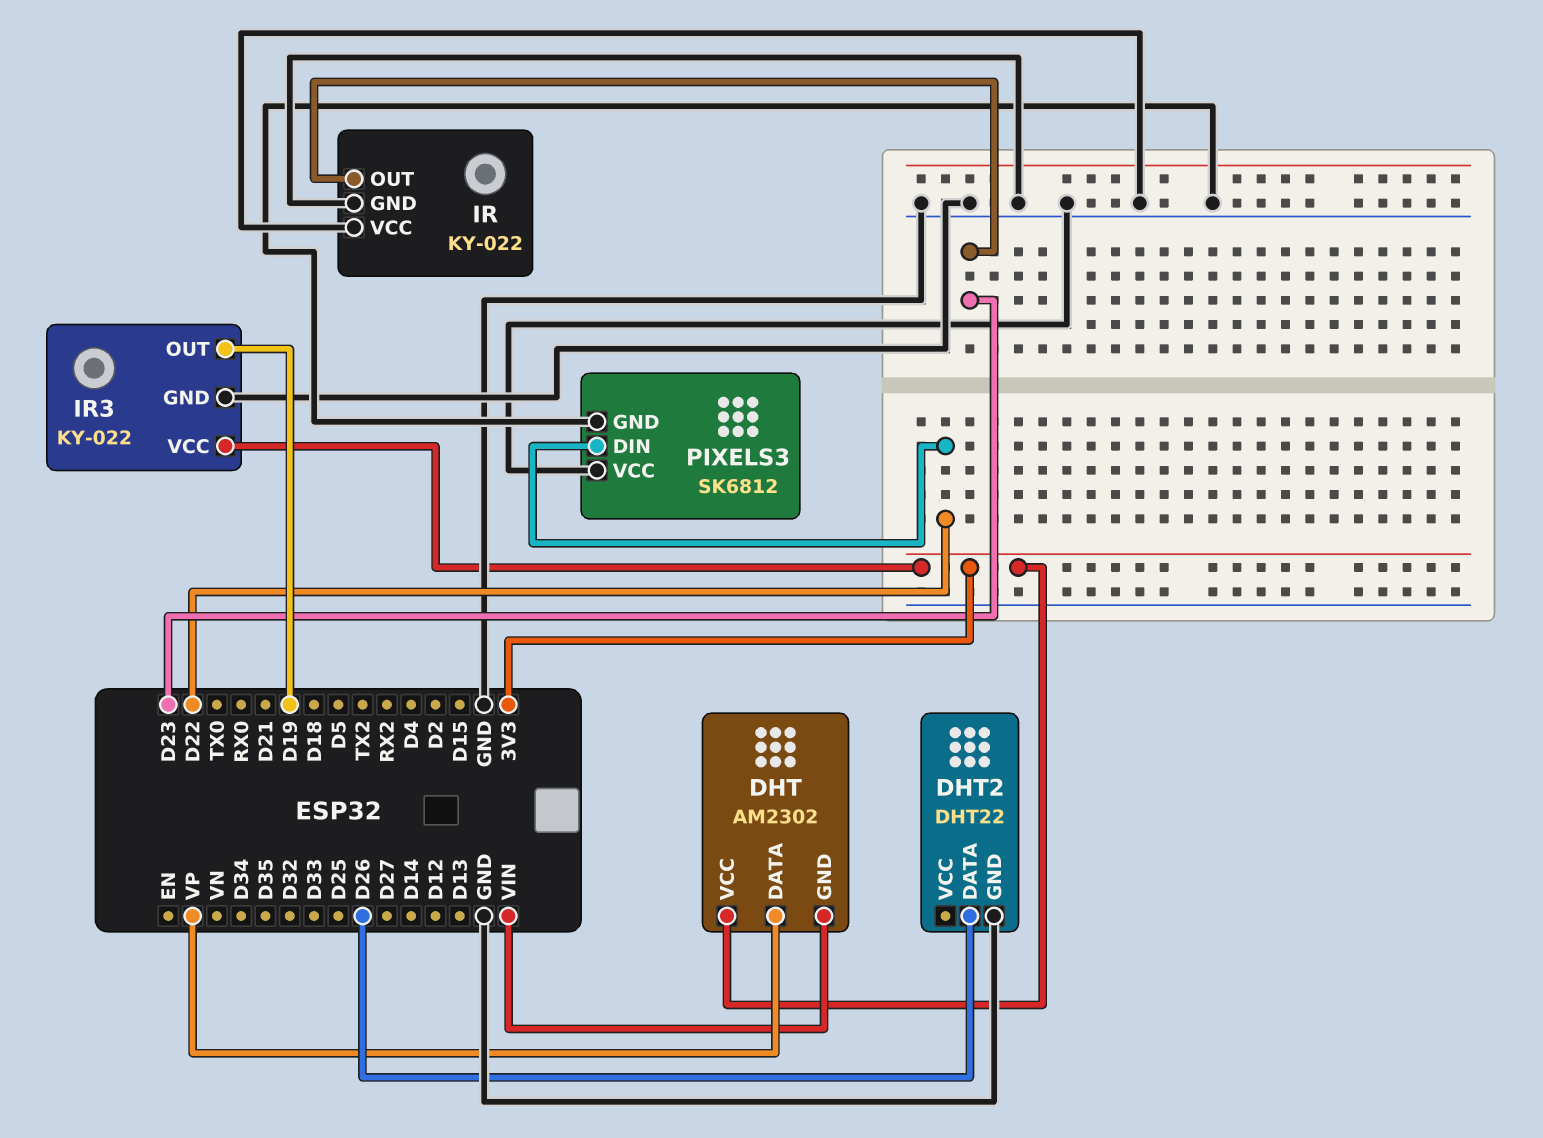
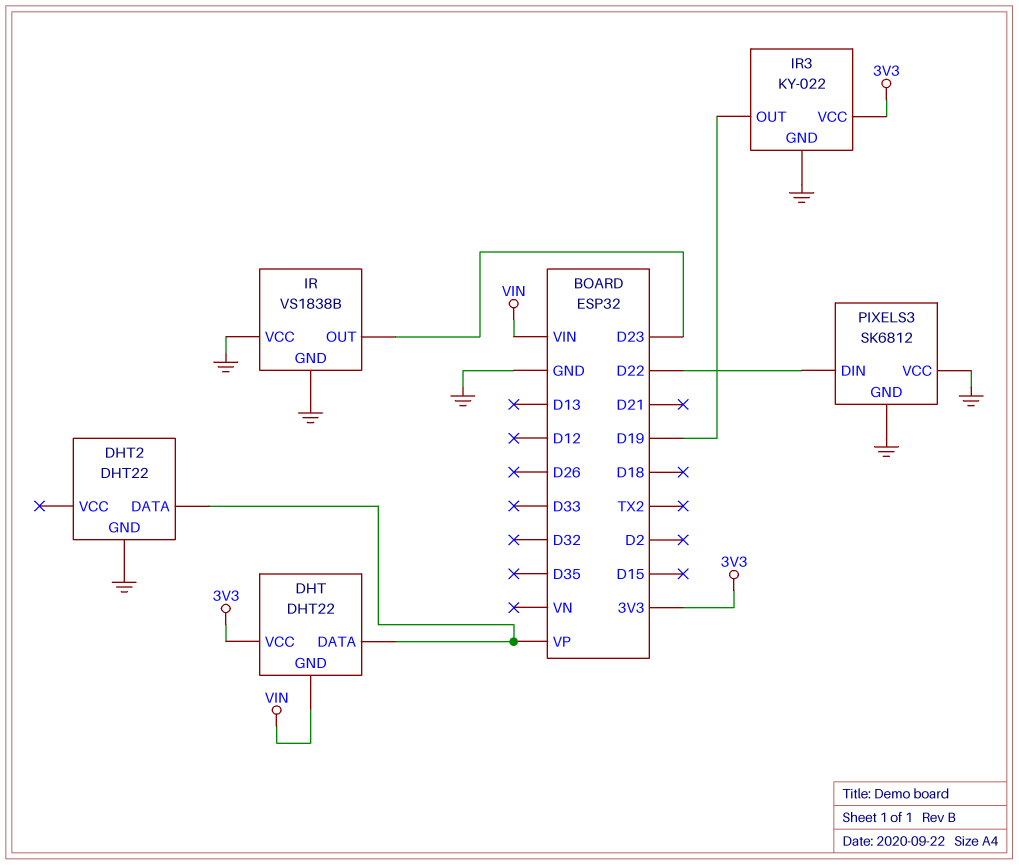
DHT: AM2302 -> DHT22
DHT2 pin DATA: D26 -> VP
IR: KY-022 -> VS1838B

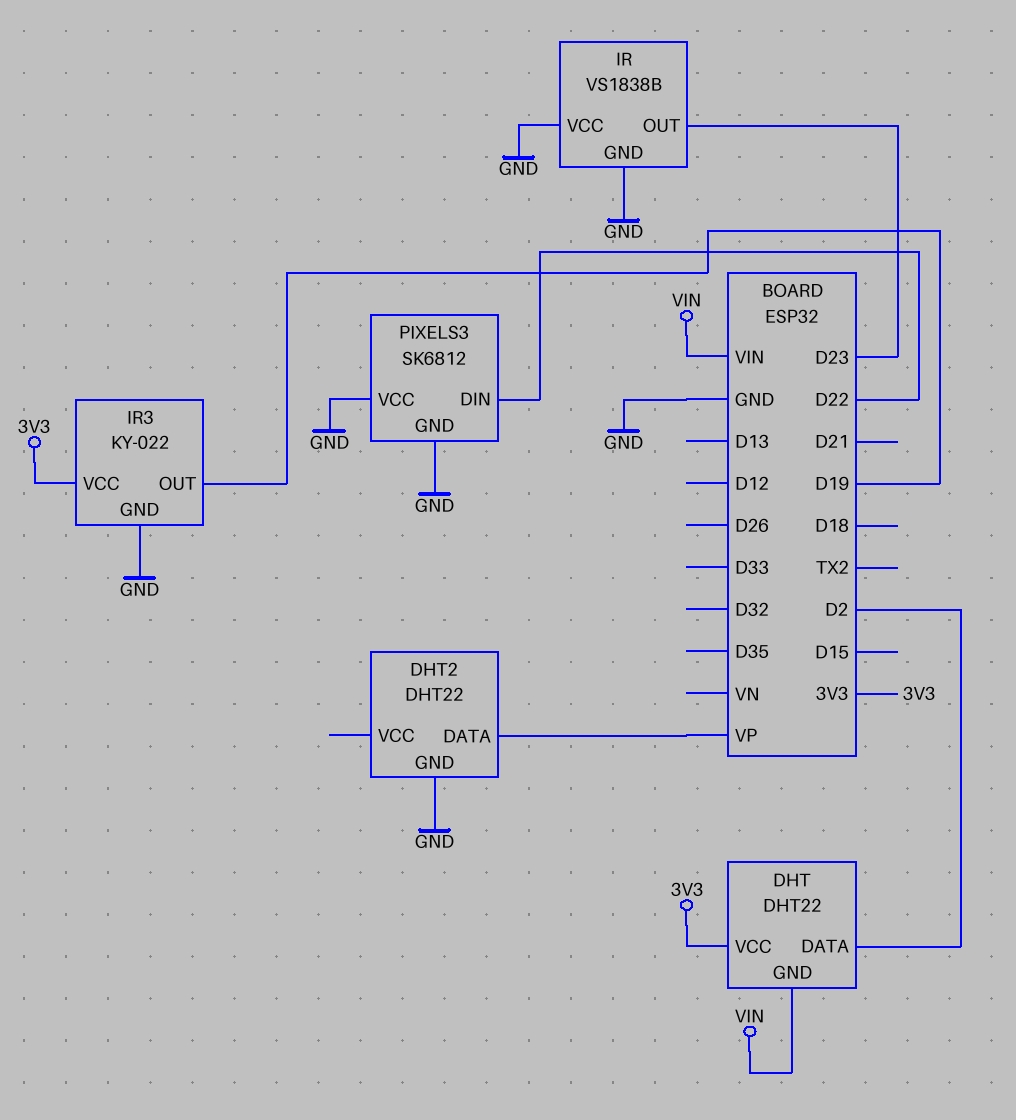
DHT pin DATA: VP -> D2

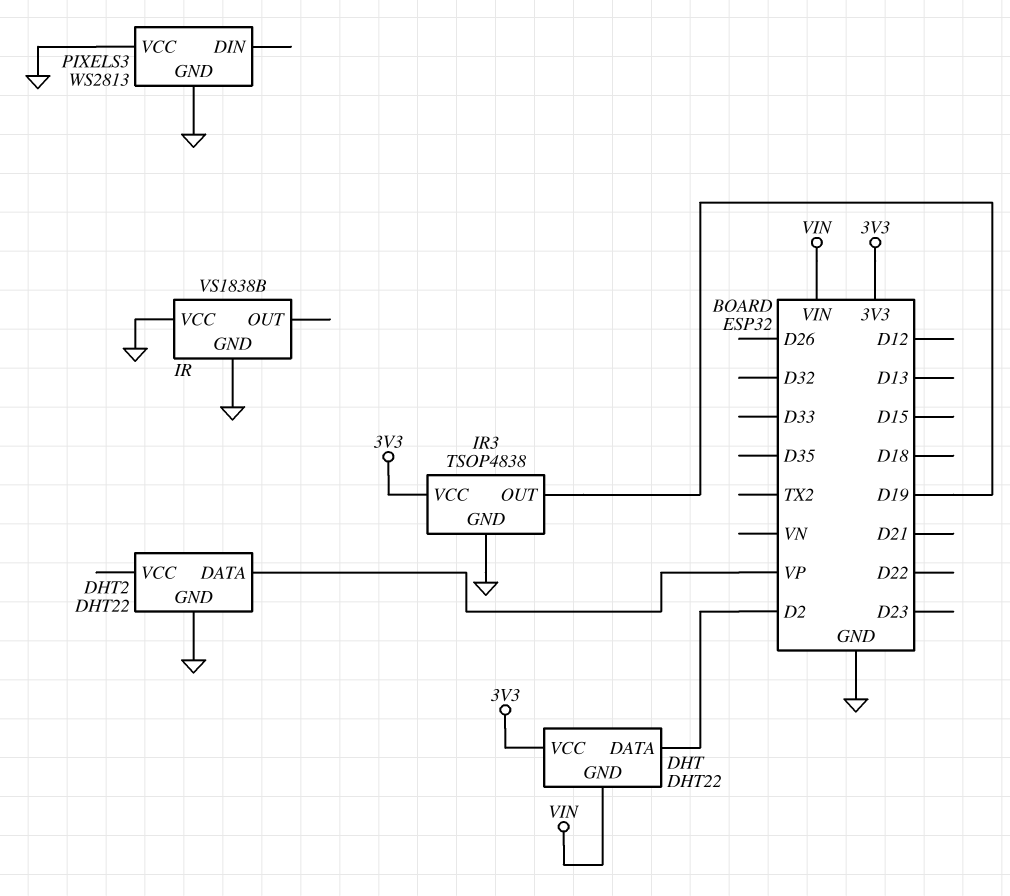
IR pin OUT: D23 -> none
IR3: KY-022 -> TSOP4838
PIXELS3: SK6812 -> WS2813
PIXELS3 pin DIN: D22 -> none

